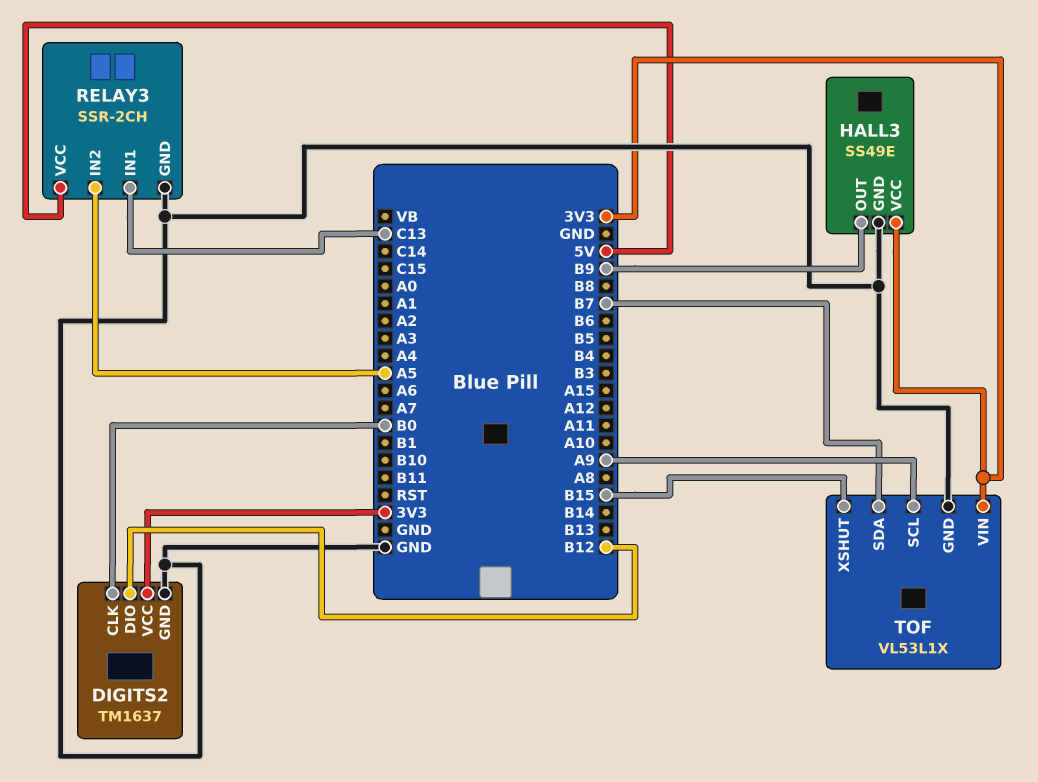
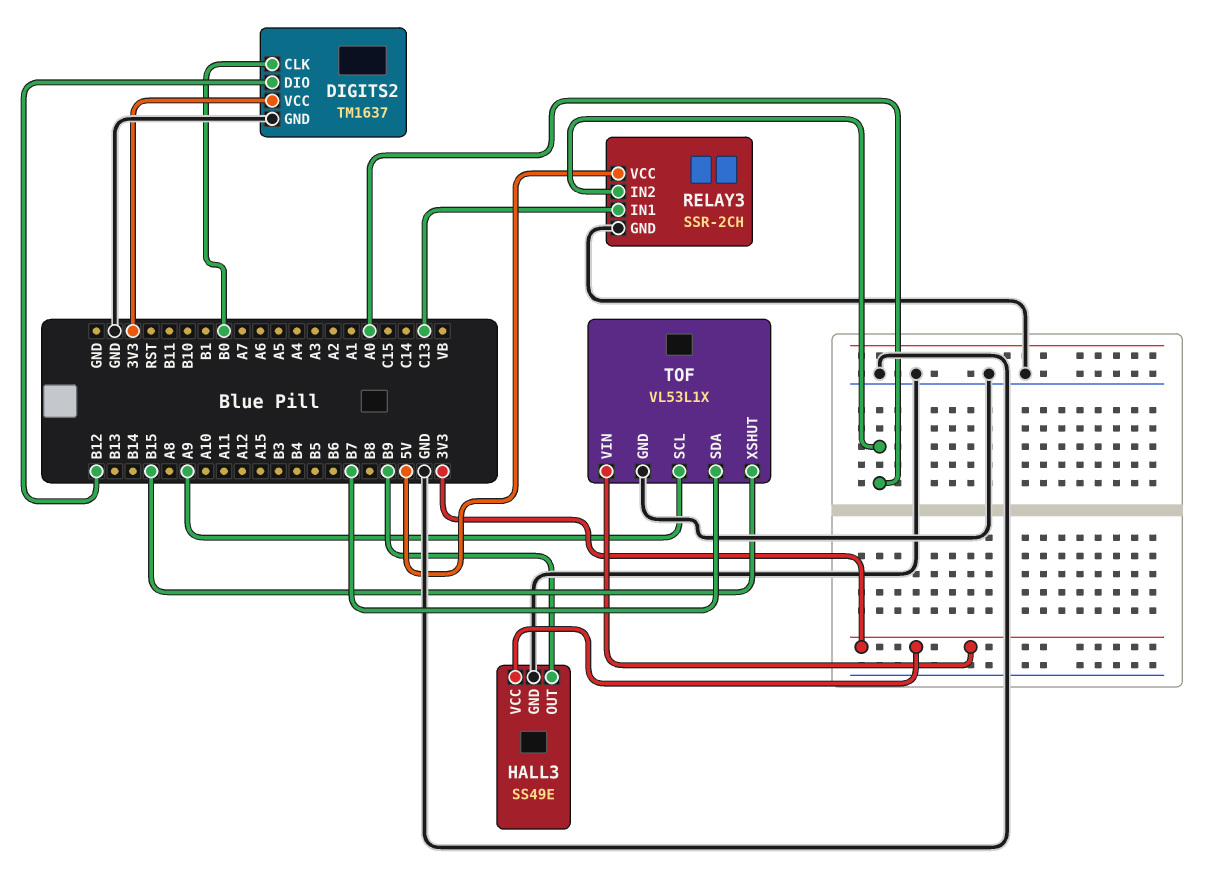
RELAY3 pin IN2: A5 -> A0

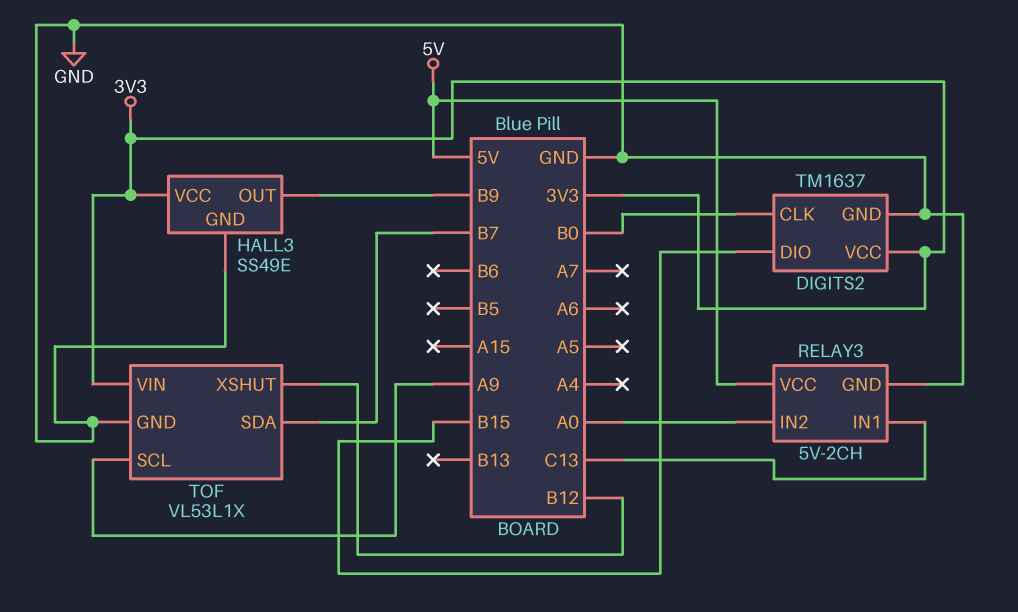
DIGITS2 pin DIO: B12 -> B15
RELAY3: SSR-2CH -> 5V-2CH
TOF pin XSHUT: B15 -> B12

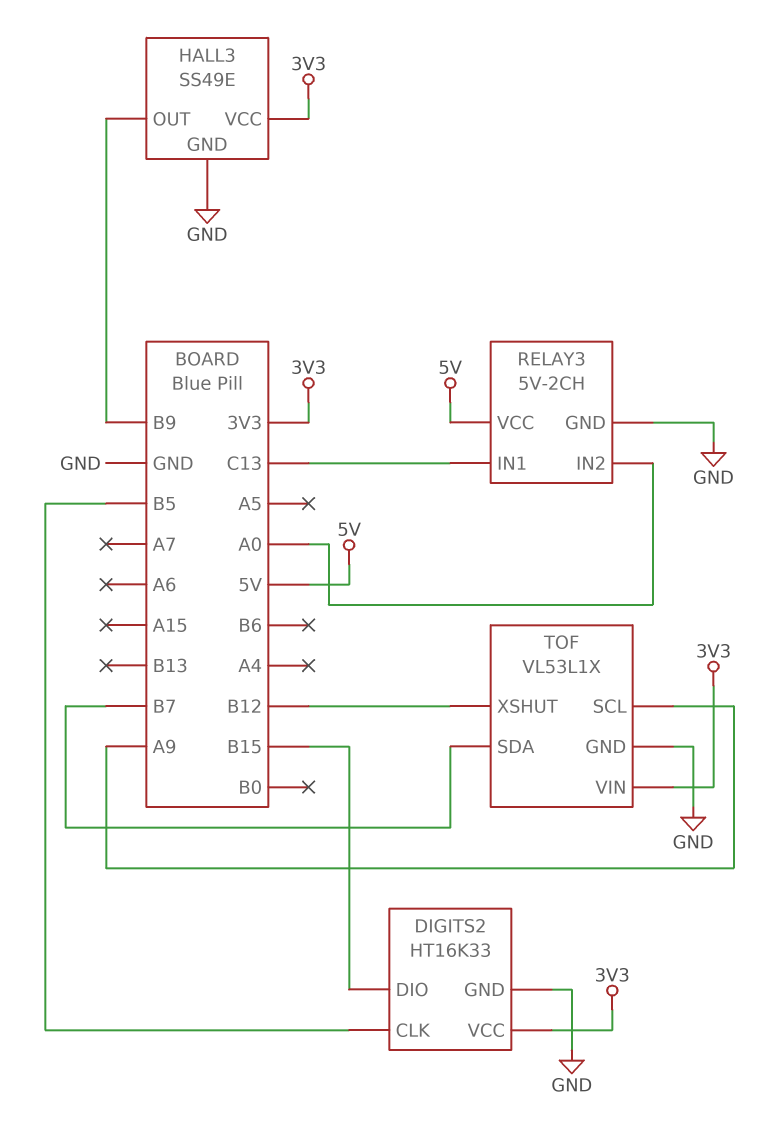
DIGITS2: TM1637 -> HT16K33
DIGITS2 pin CLK: B0 -> B5

